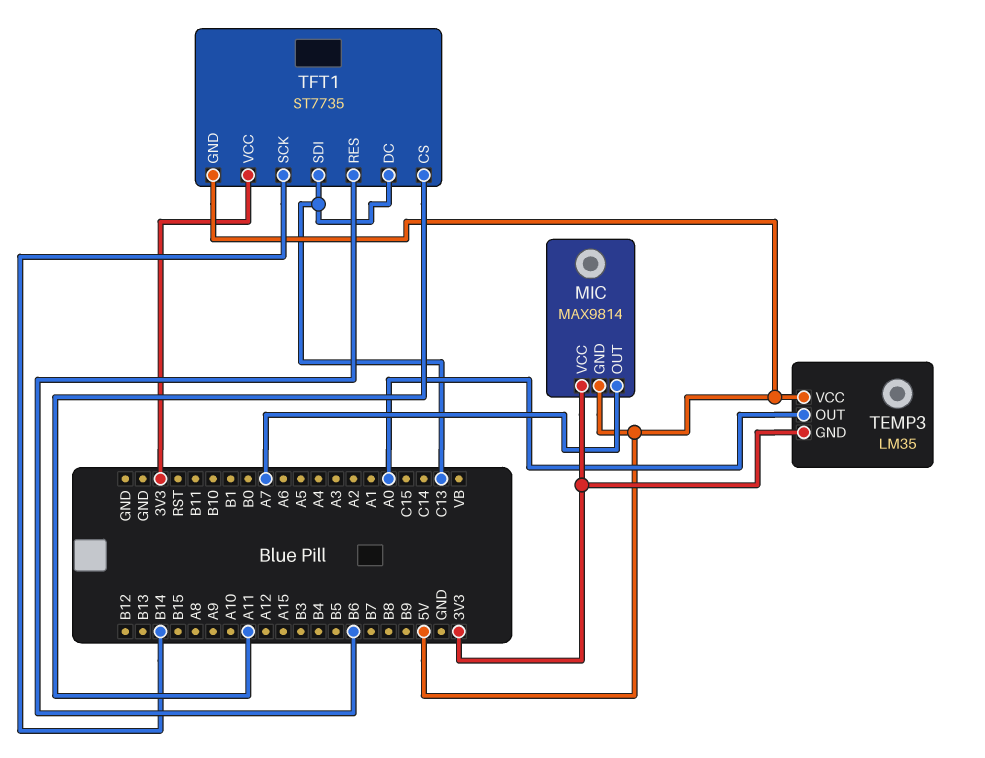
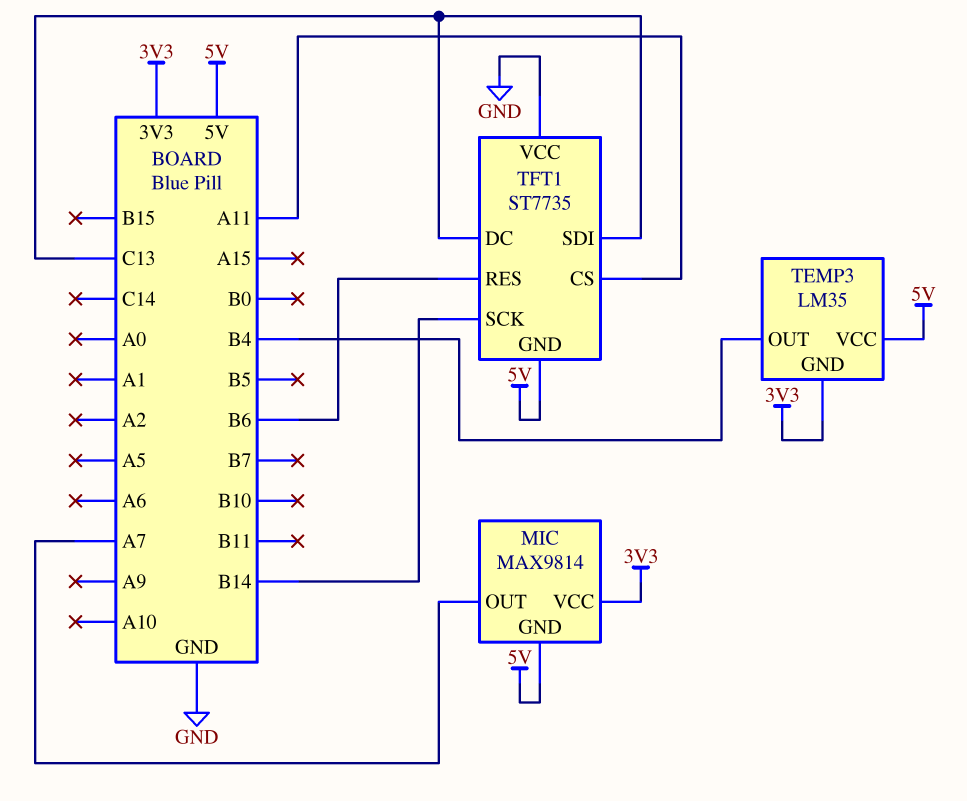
TEMP3 pin OUT: A0 -> B4
TFT1 pin VCC: 3V3 -> GND

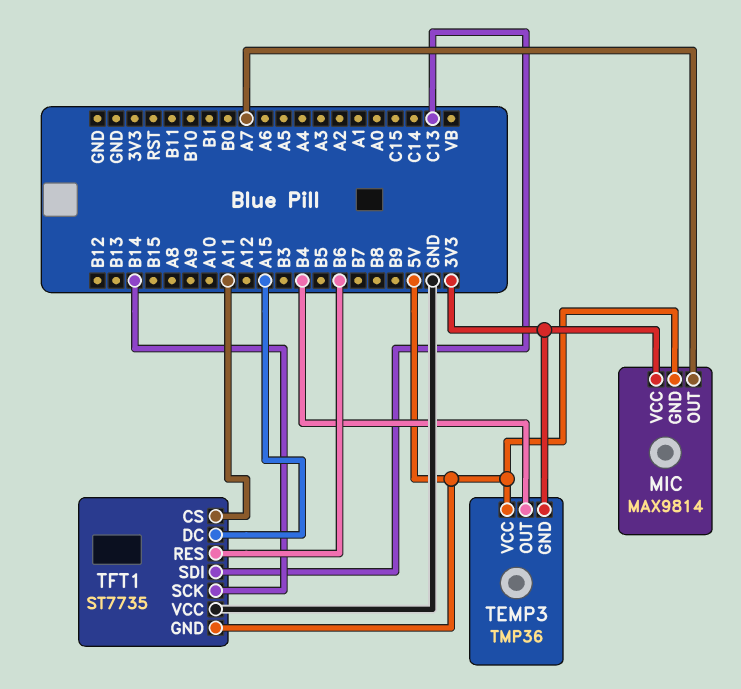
TEMP3: LM35 -> TMP36
TFT1 pin DC: C13 -> A15

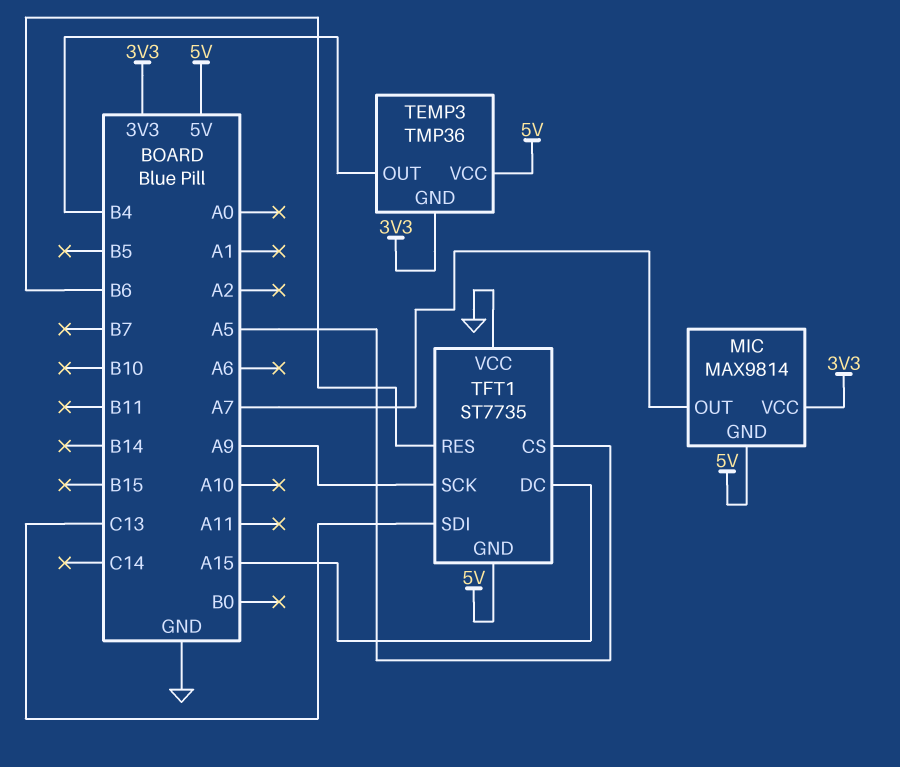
TFT1 pin CS: A11 -> A5
TFT1 pin SCK: B14 -> A9

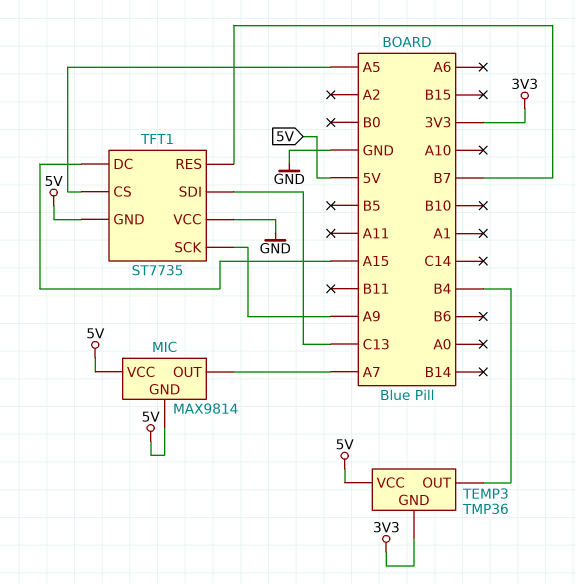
MIC pin VCC: 3V3 -> 5V
TFT1 pin RES: B6 -> B7

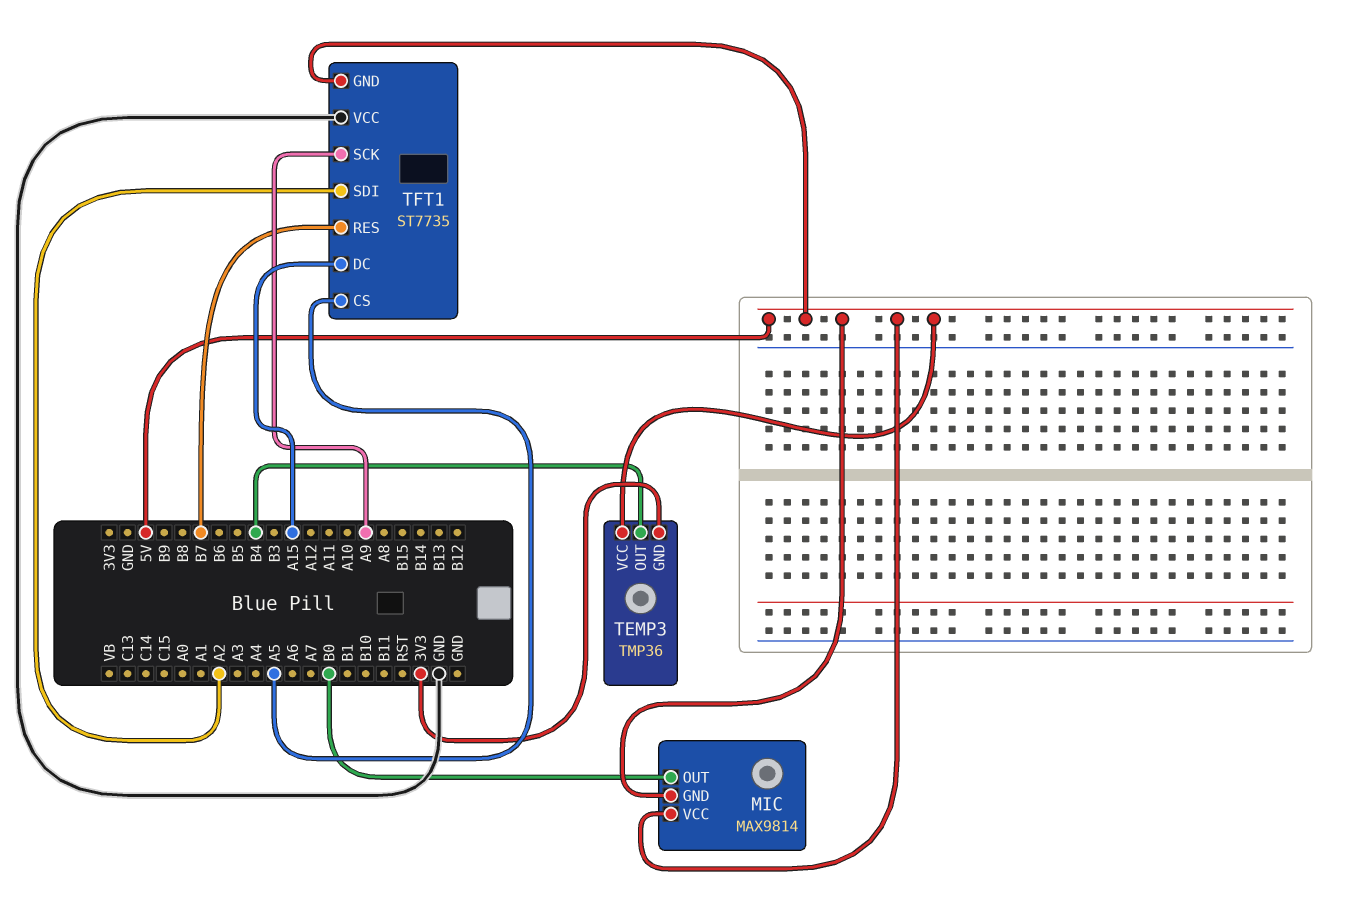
MIC pin OUT: A7 -> B0
TFT1 pin SDI: C13 -> A2

